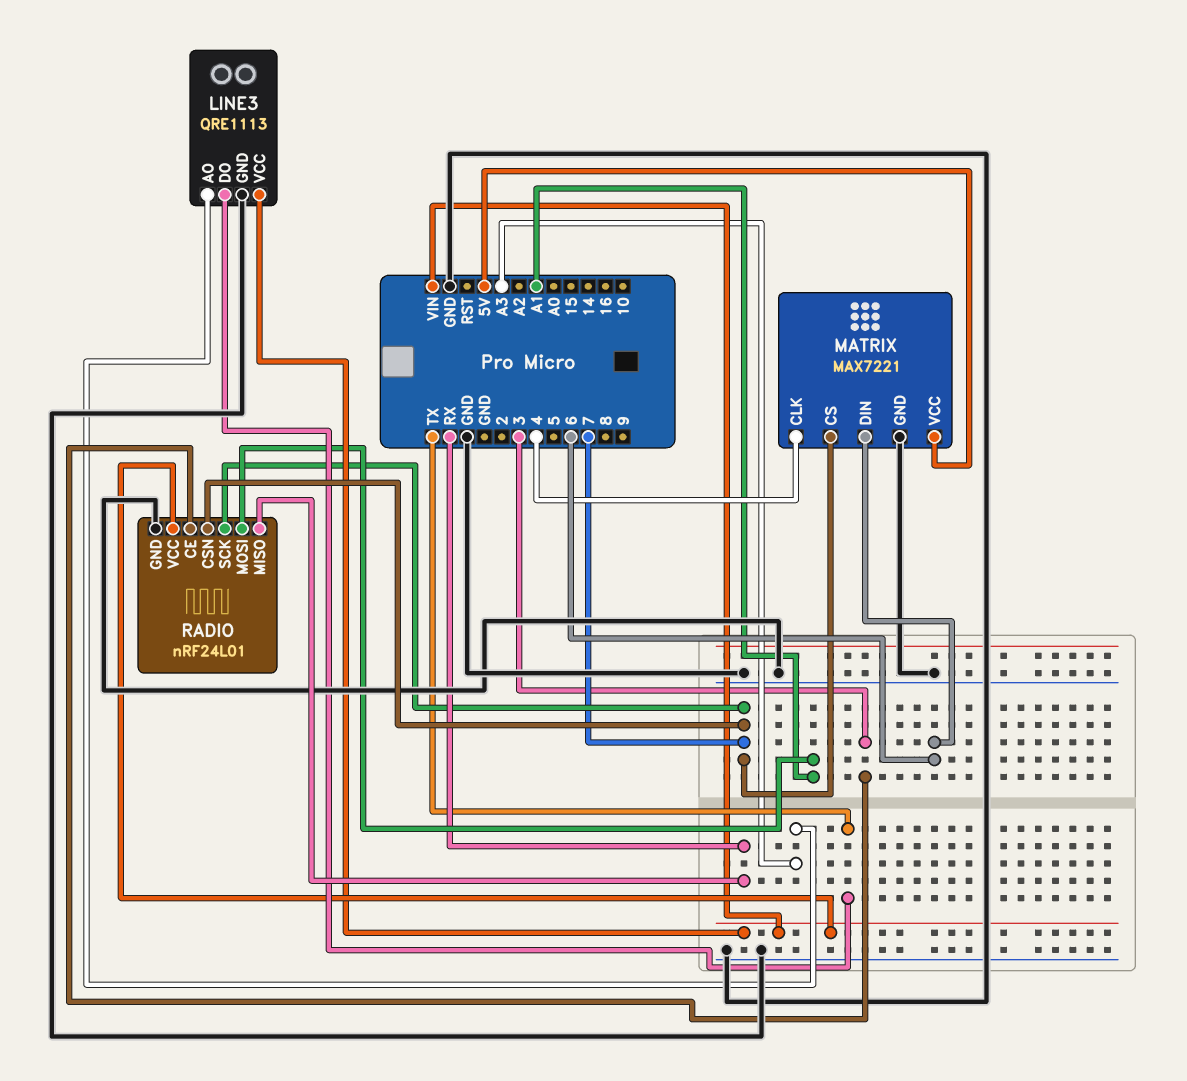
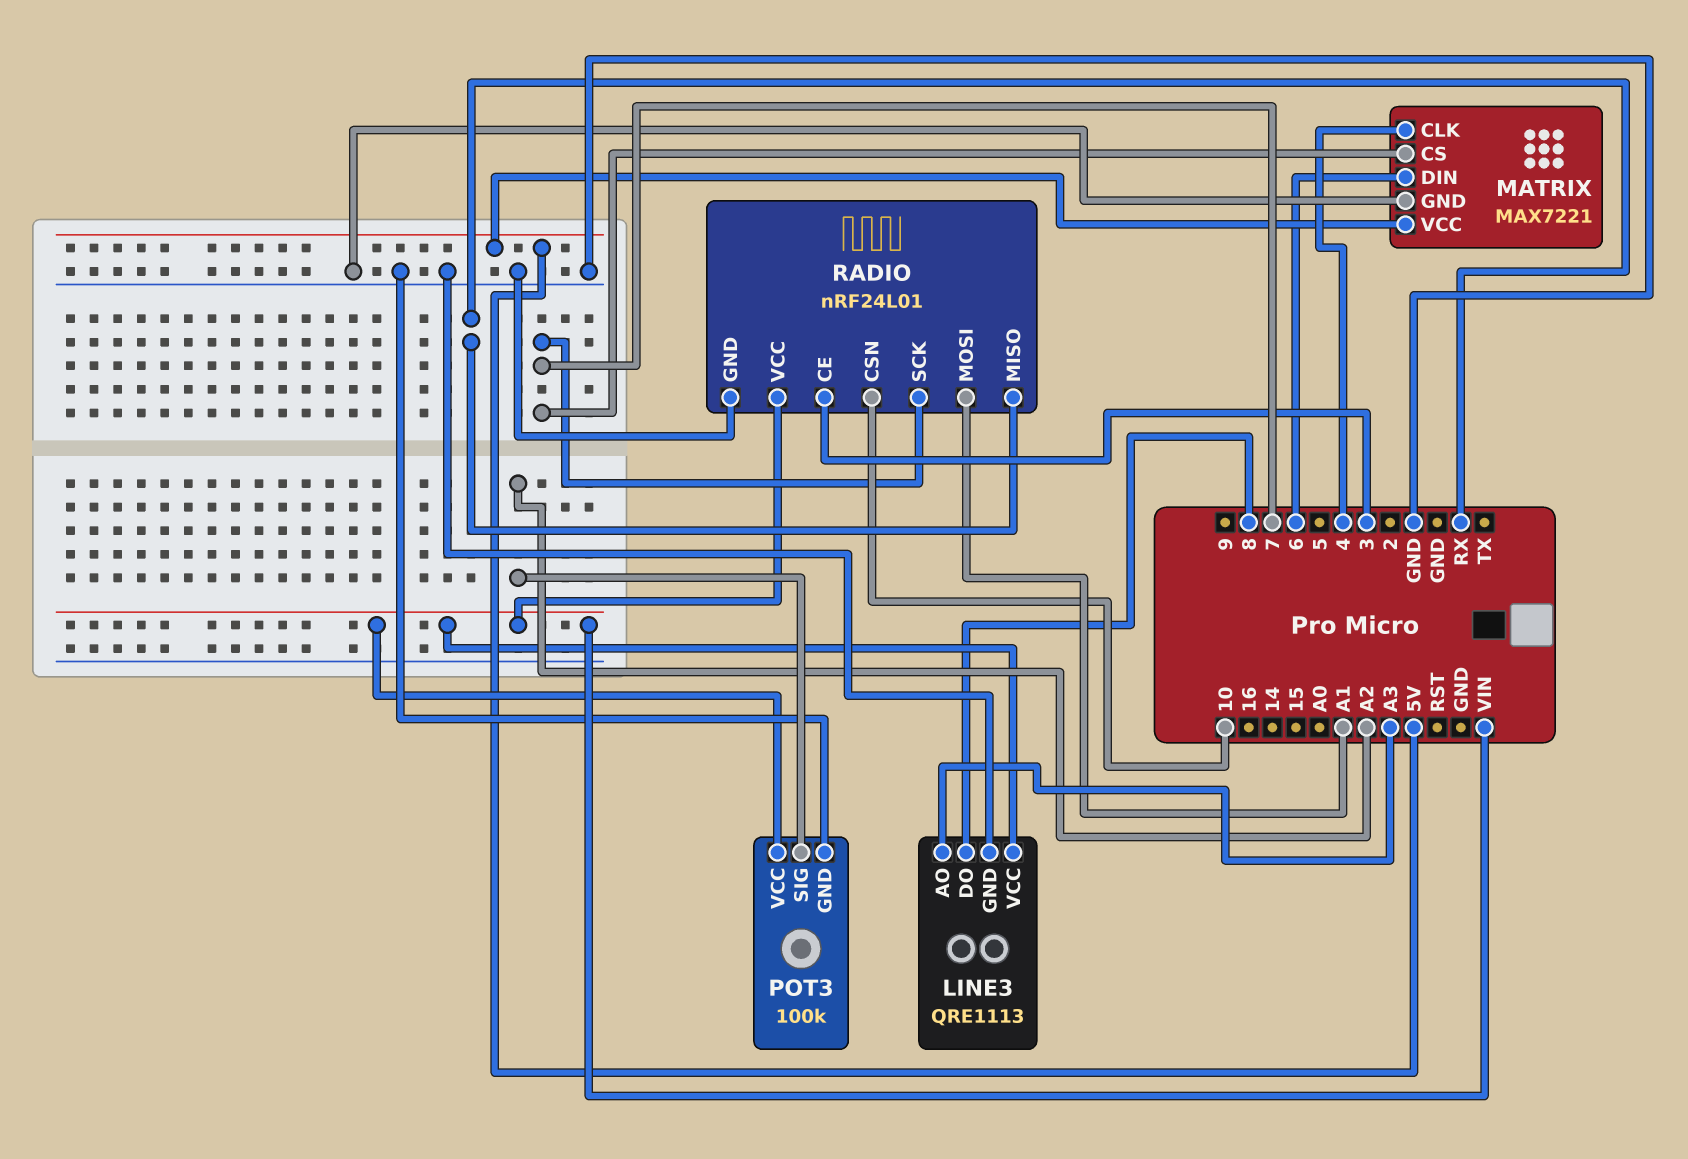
LINE3 pin DO: TX -> 8
POT3: none -> 100k
POT3 pin GND: none -> GND
POT3 pin SIG: none -> A2
POT3 pin VCC: none -> VIN
RADIO pin CSN: 7 -> 10

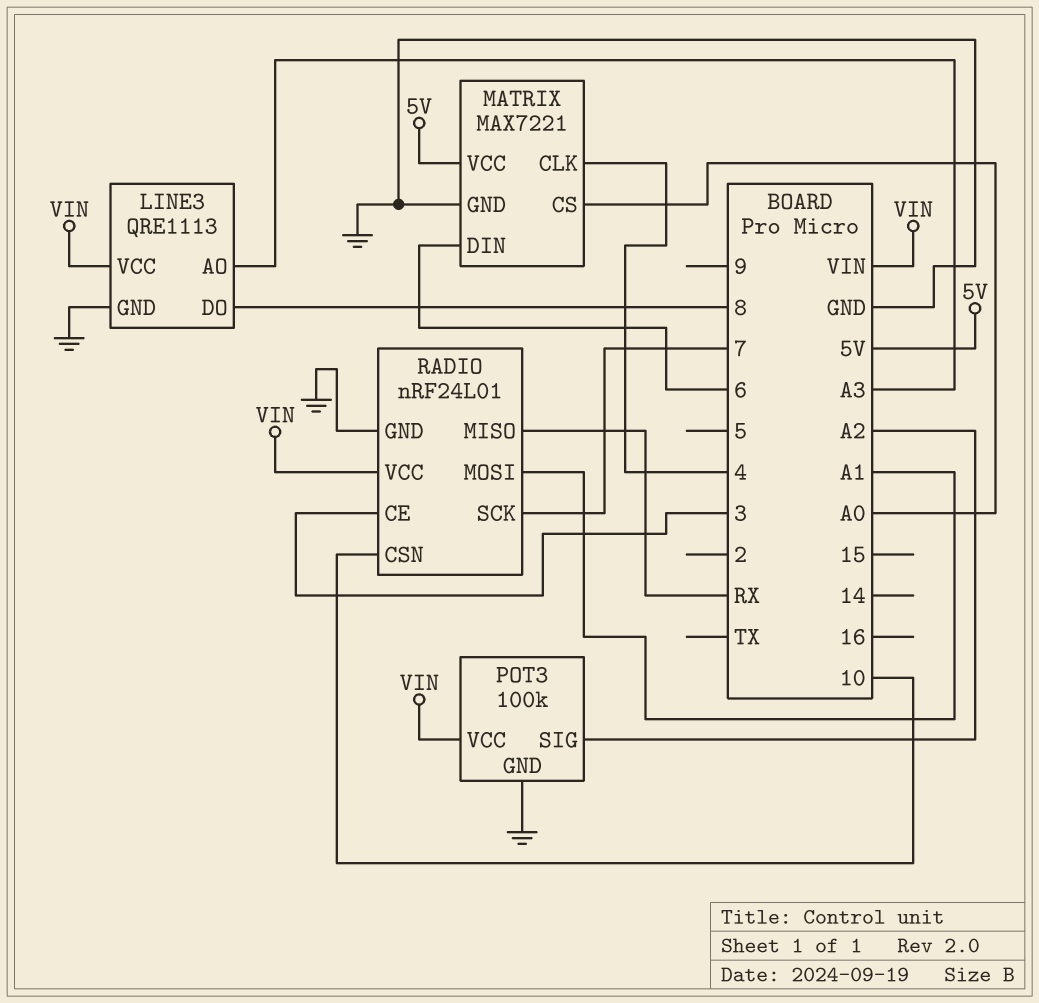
MATRIX pin CS: 7 -> A0

